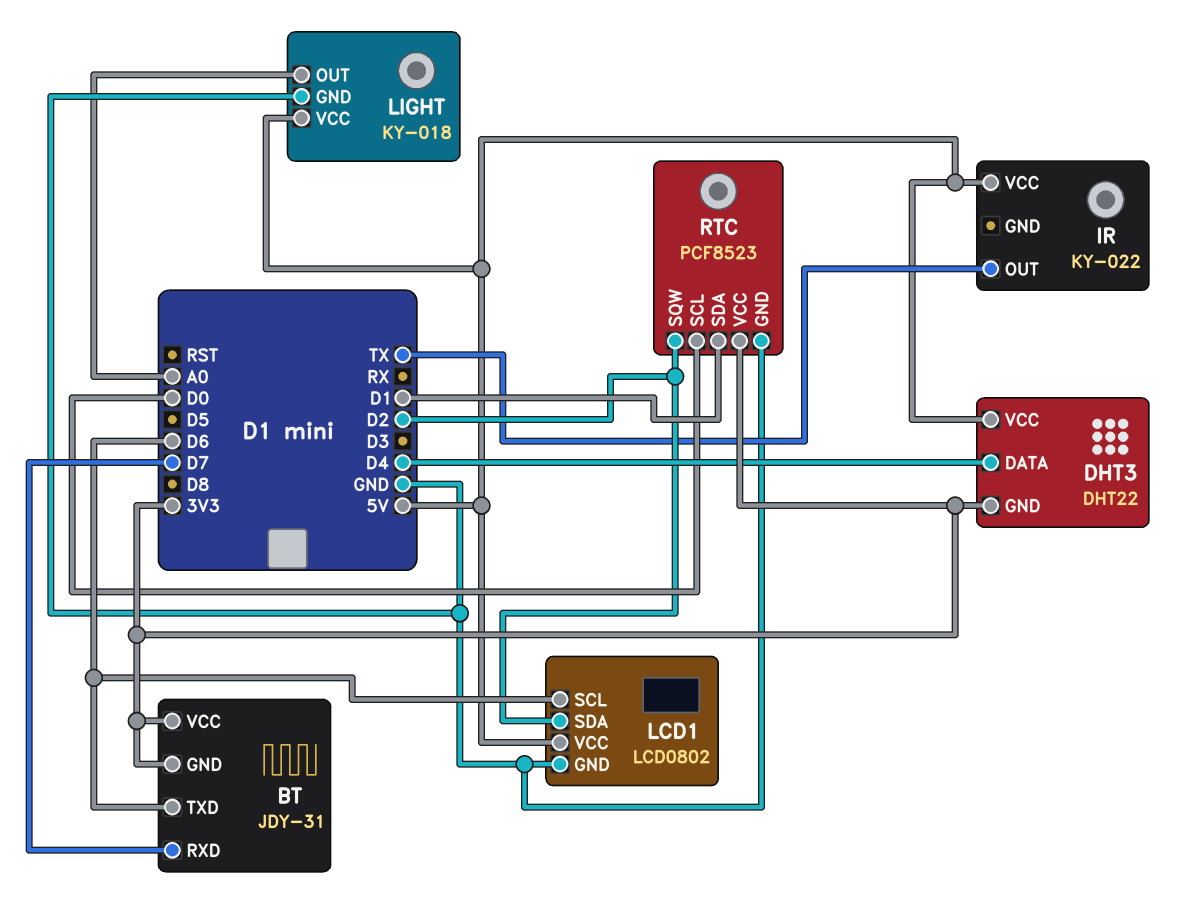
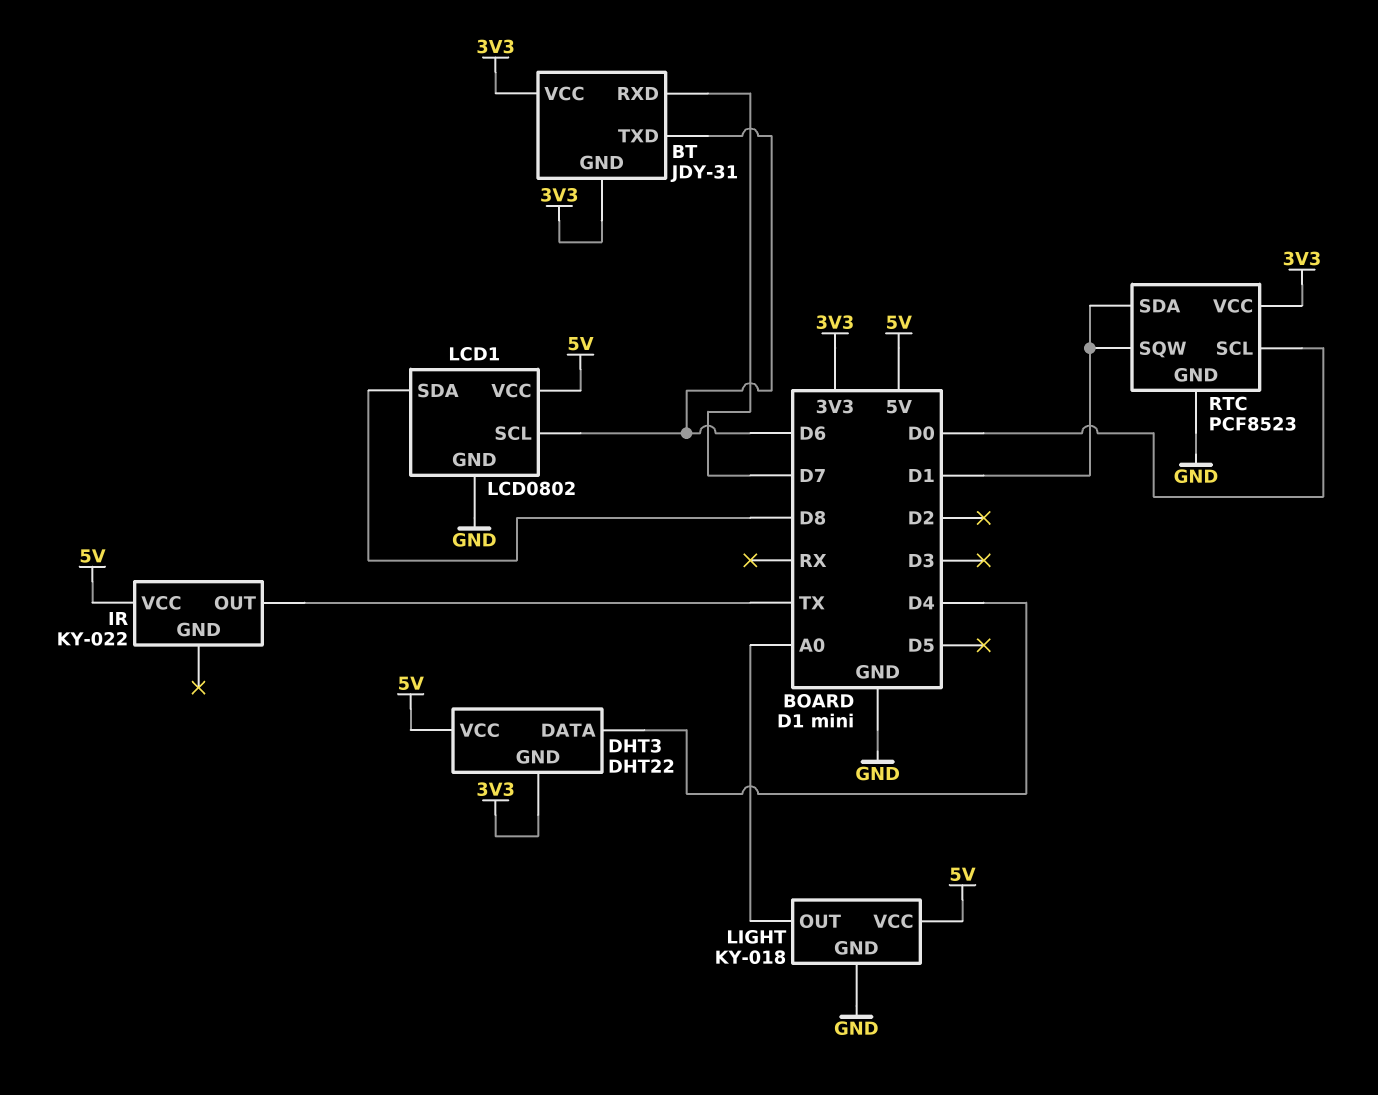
LCD1 pin SDA: D2 -> D8
RTC pin SQW: D2 -> D1

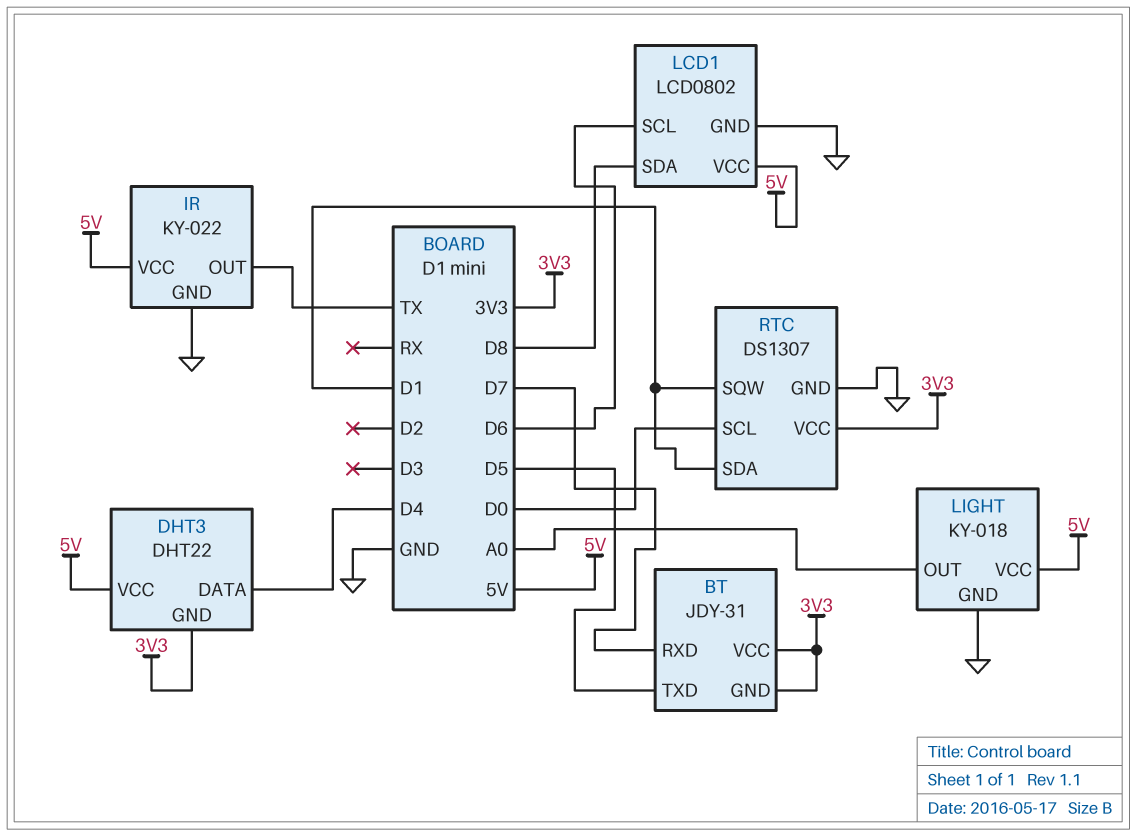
BT pin TXD: D6 -> D5
IR pin GND: none -> GND
RTC: PCF8523 -> DS1307

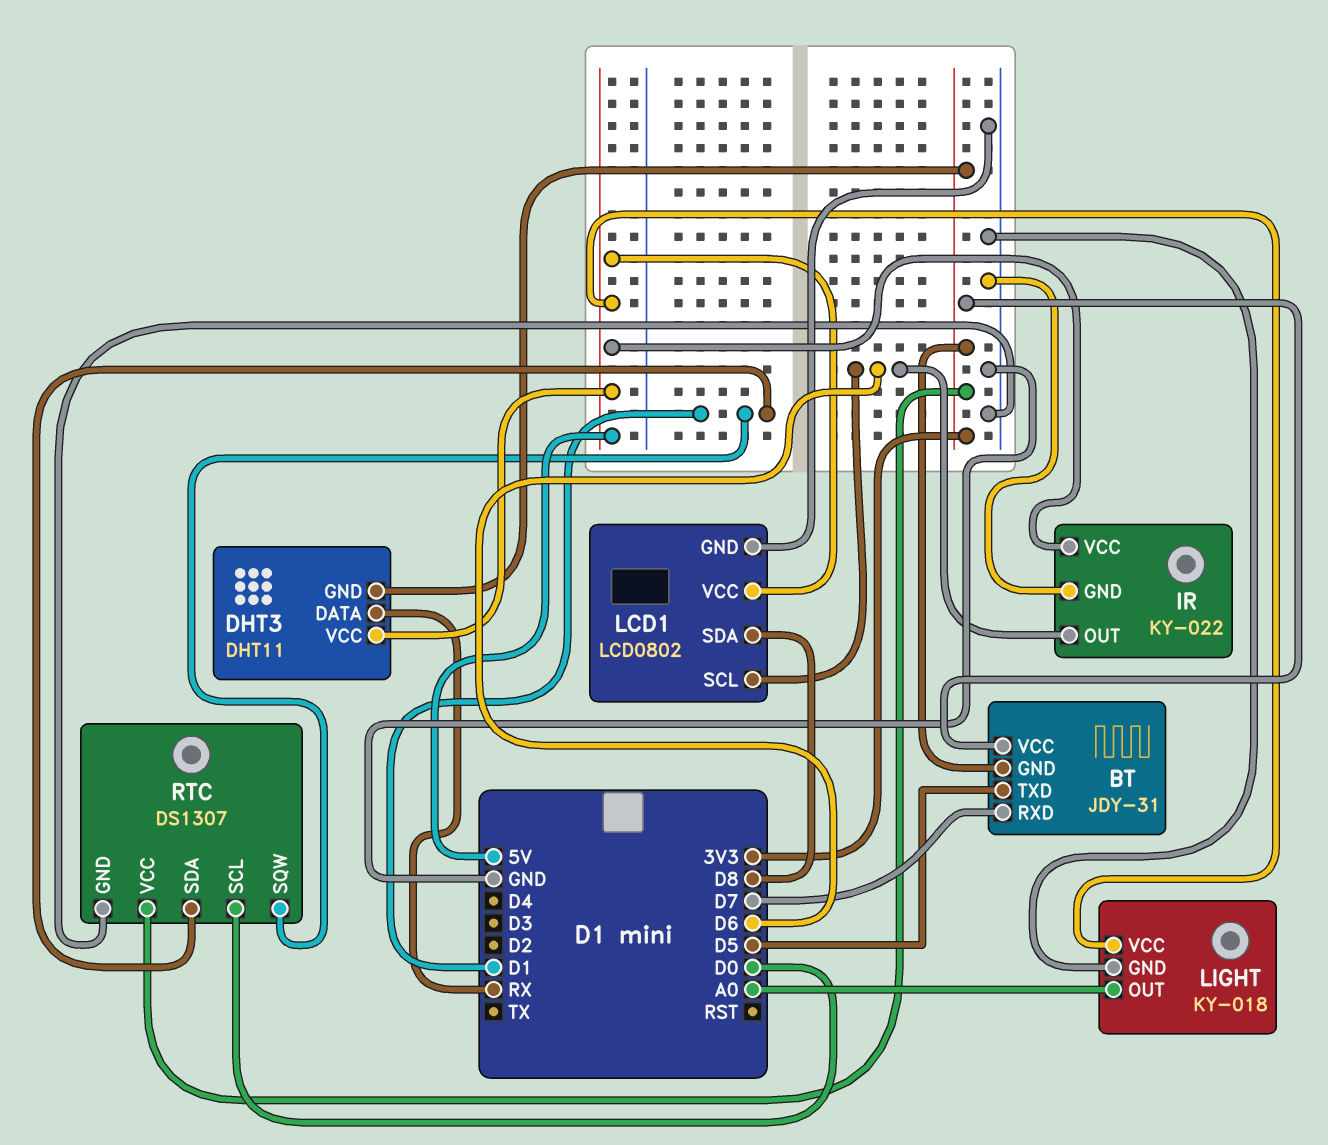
DHT3: DHT22 -> DHT11
DHT3 pin DATA: D4 -> RX
IR pin OUT: TX -> D6

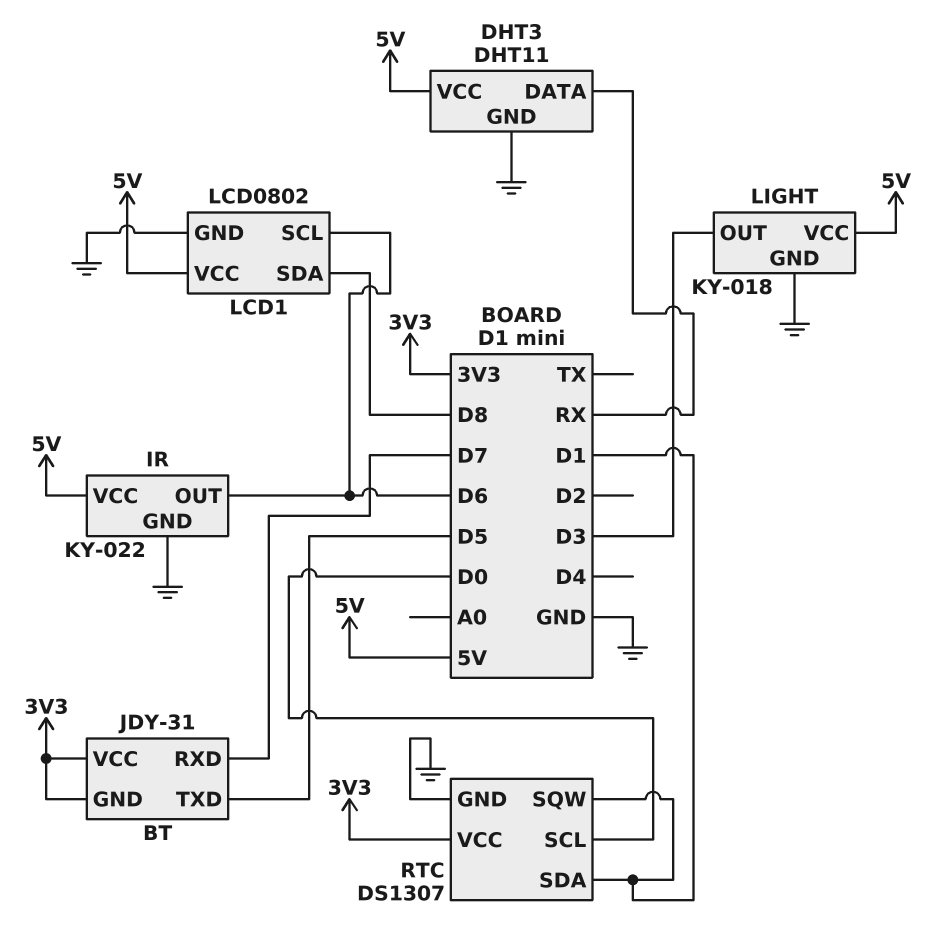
DHT3 pin GND: 3V3 -> GND
LIGHT pin OUT: A0 -> D3

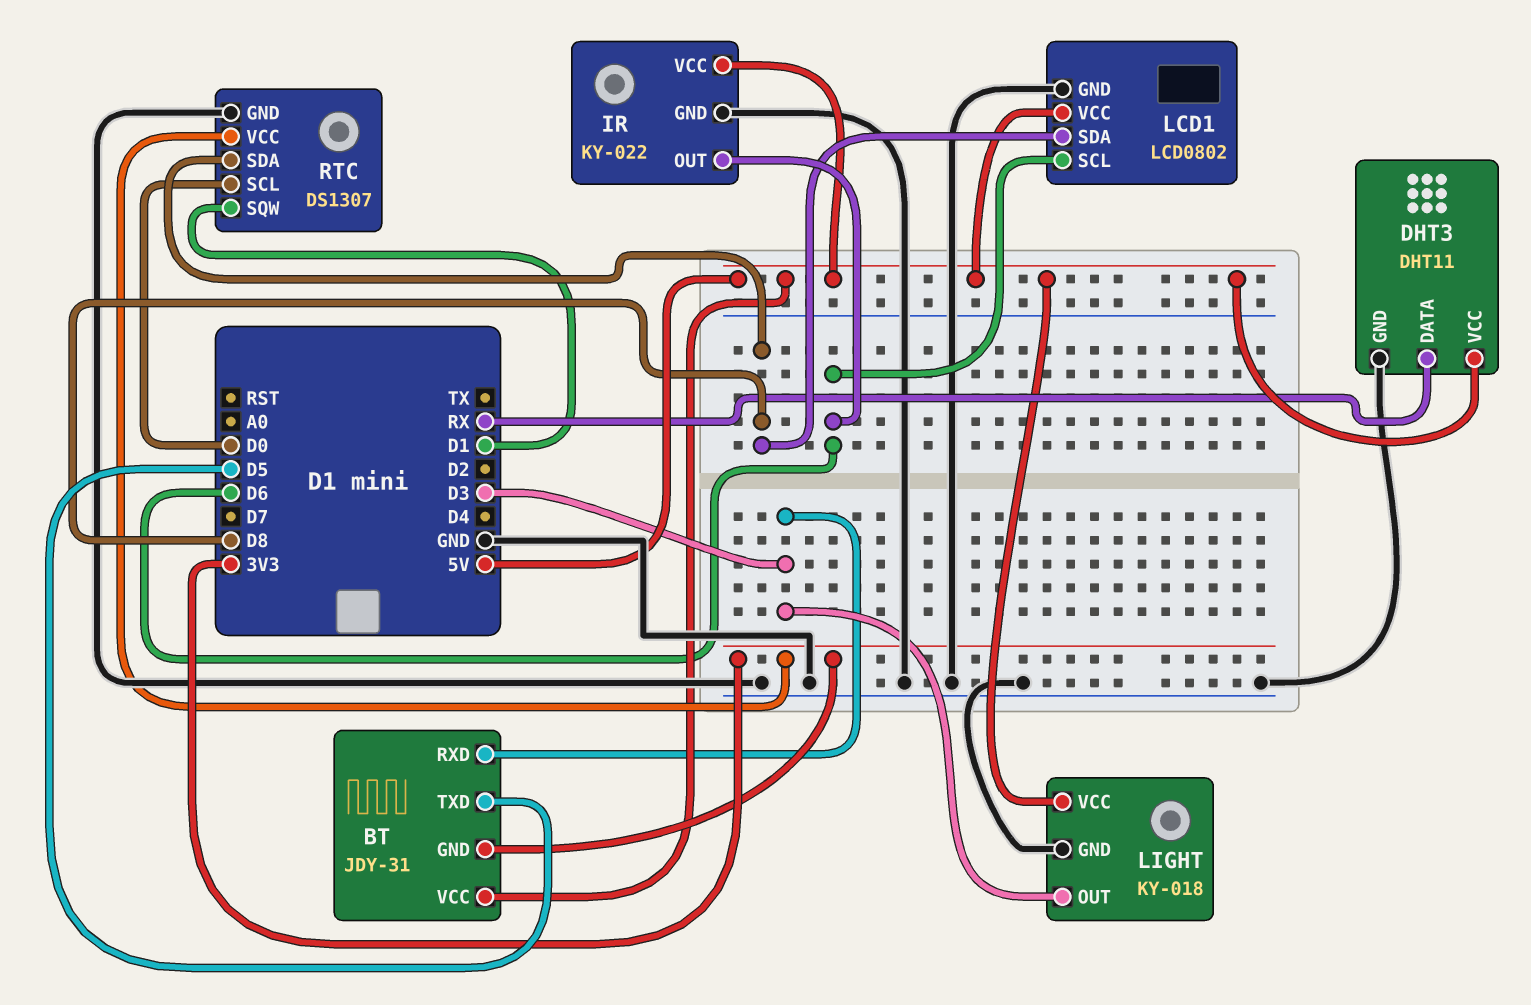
BT pin RXD: D7 -> D3
BT pin VCC: 3V3 -> 5V
RTC pin SDA: D1 -> D8

